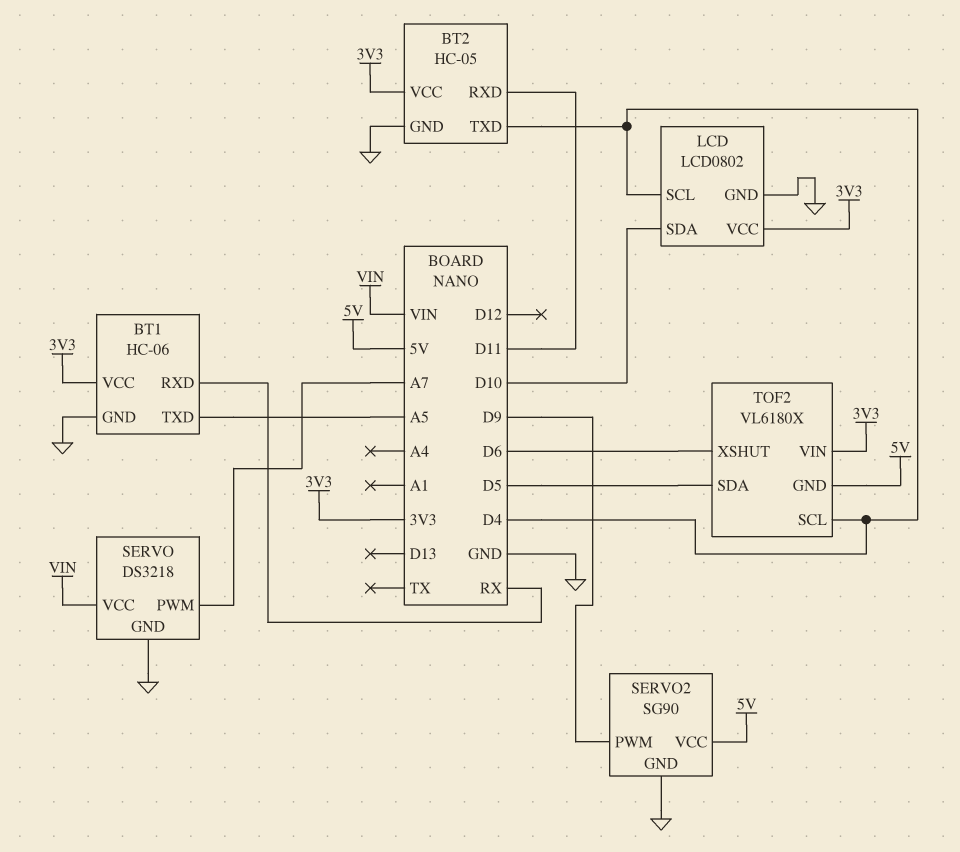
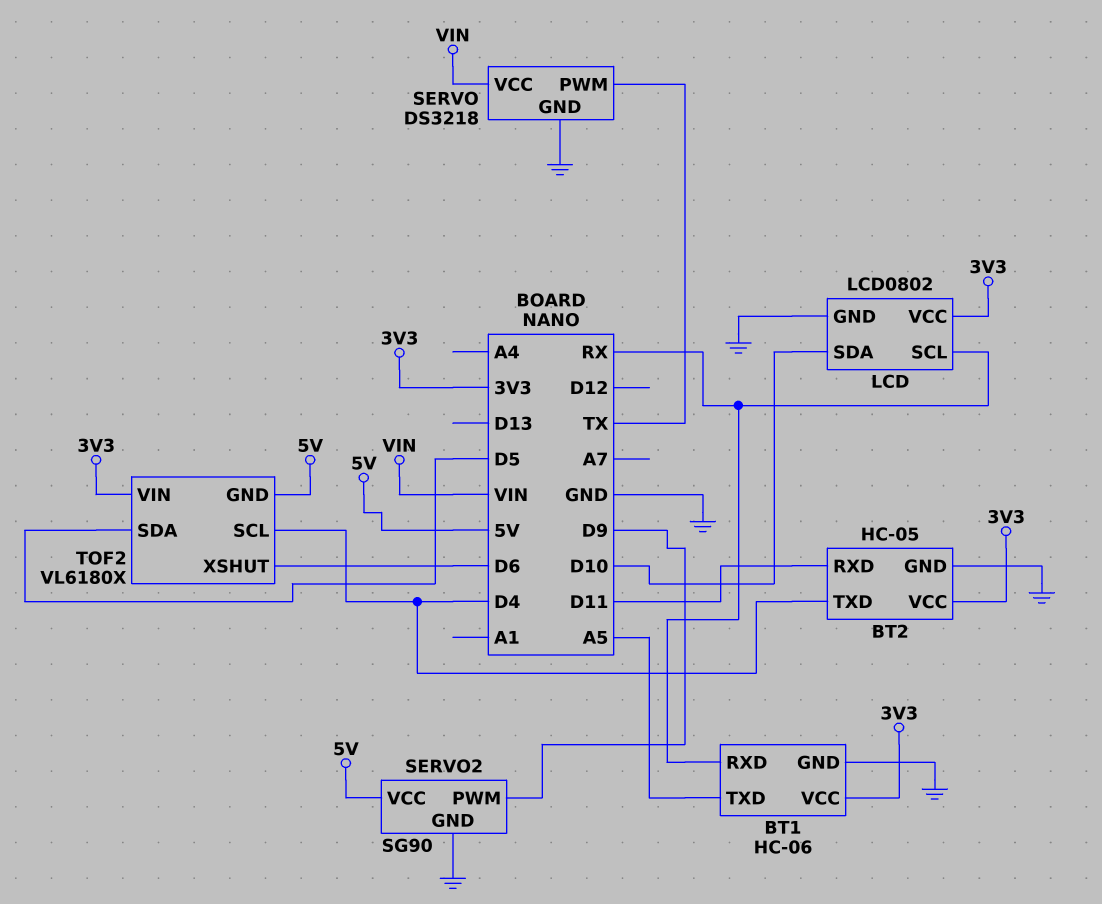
LCD pin SCL: D4 -> RX
SERVO pin PWM: A7 -> TX

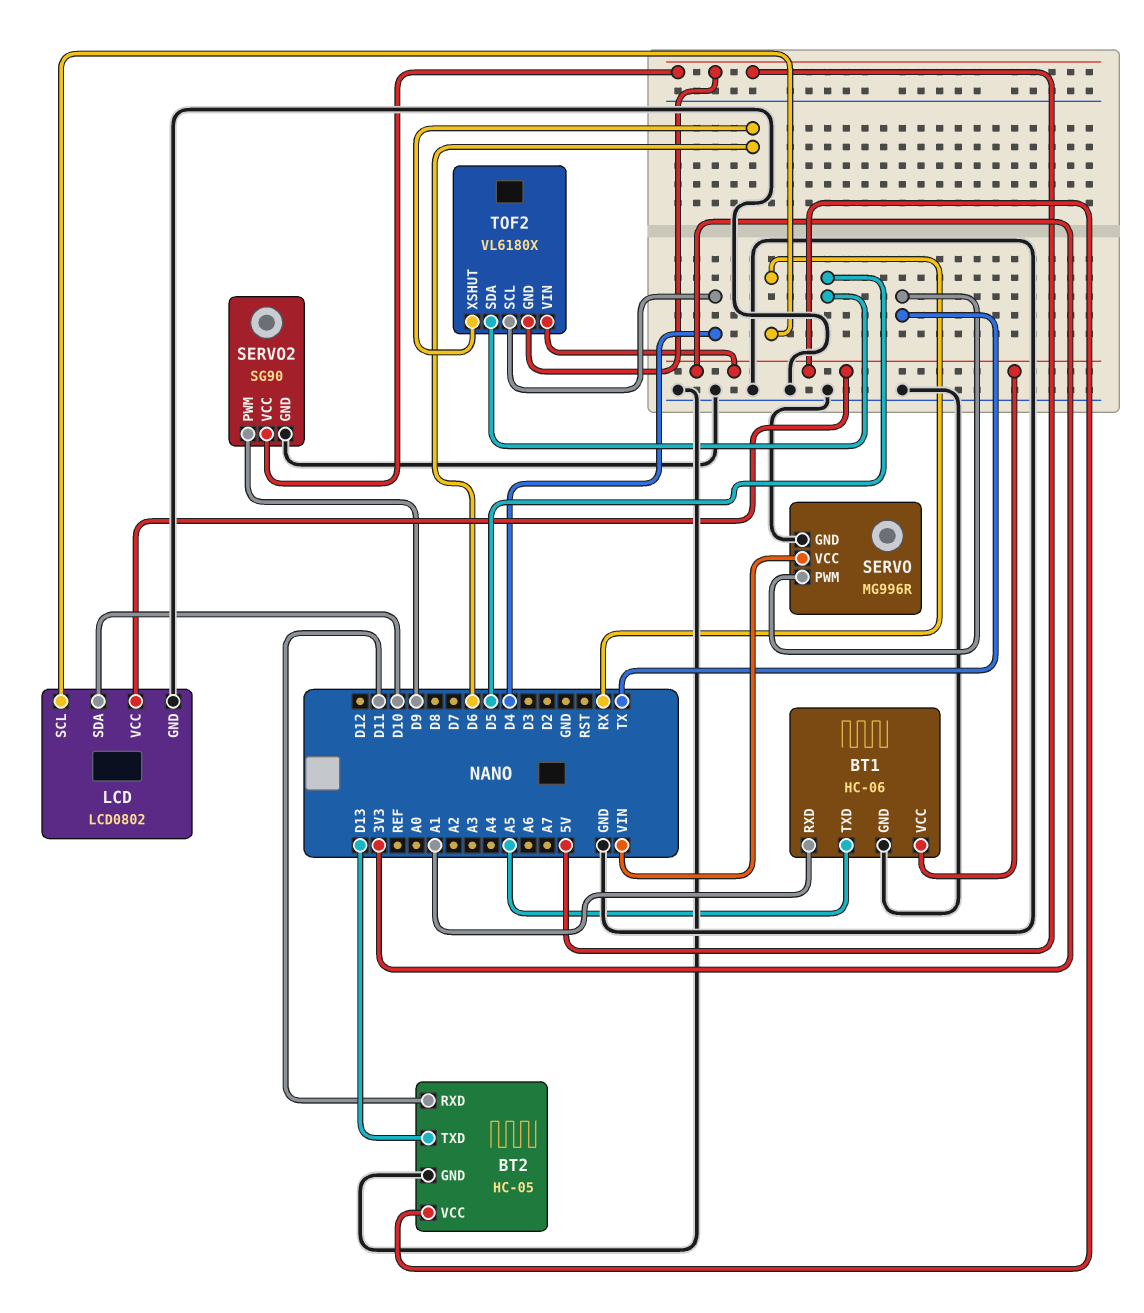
BT1 pin RXD: RX -> A1
BT2 pin TXD: D4 -> D13
SERVO: DS3218 -> MG996R

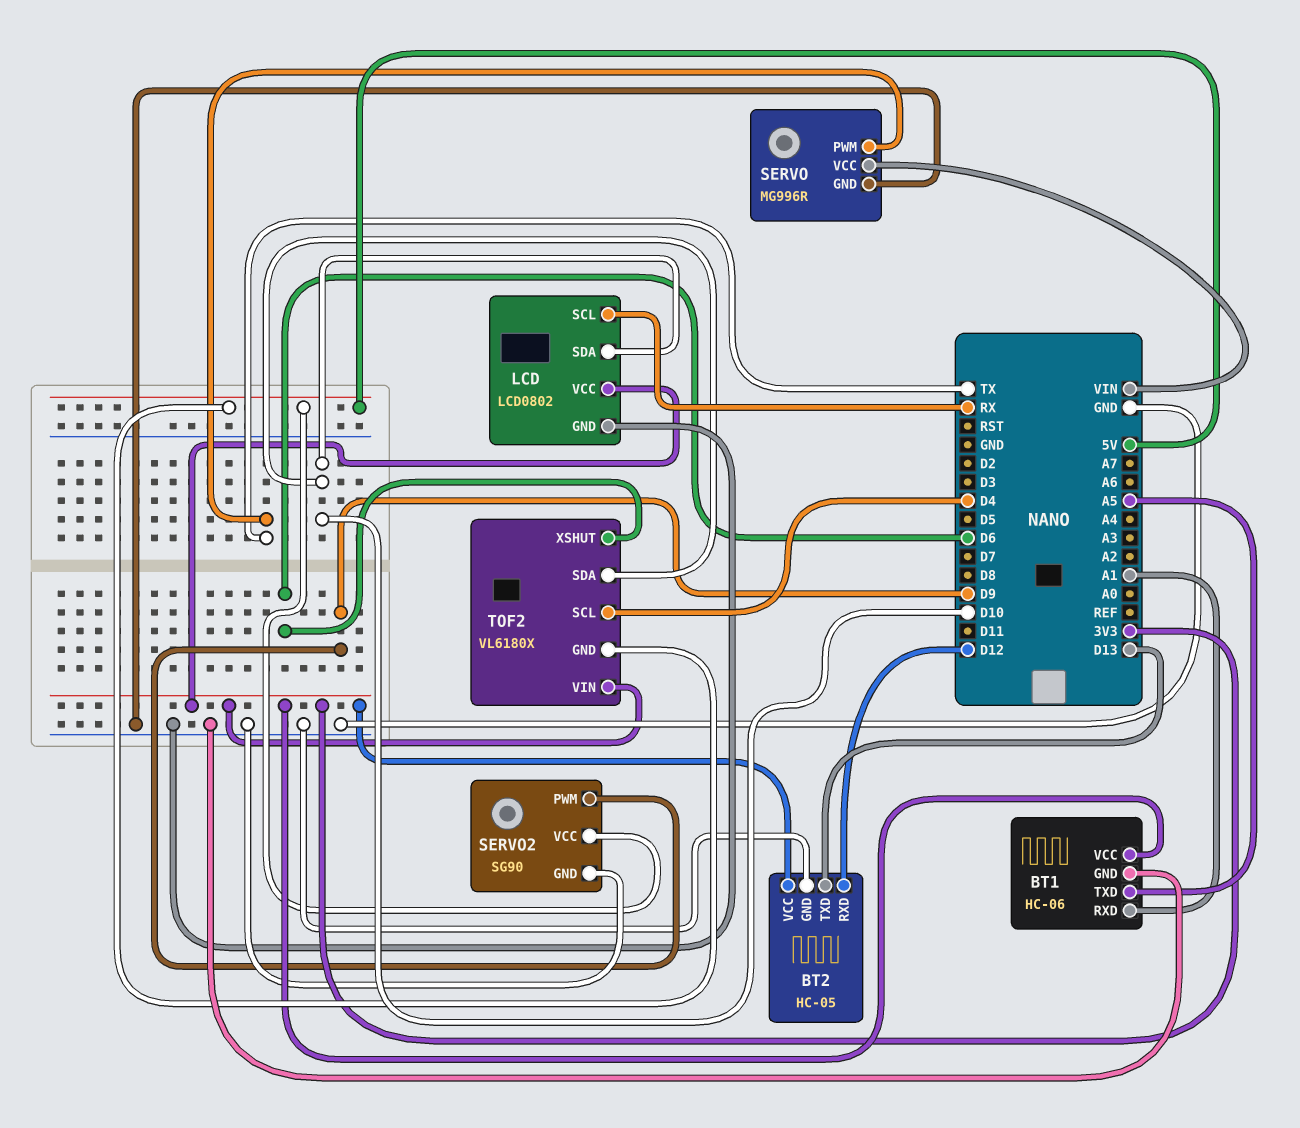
BT2 pin RXD: D11 -> D12
TOF2 pin SDA: D5 -> D10

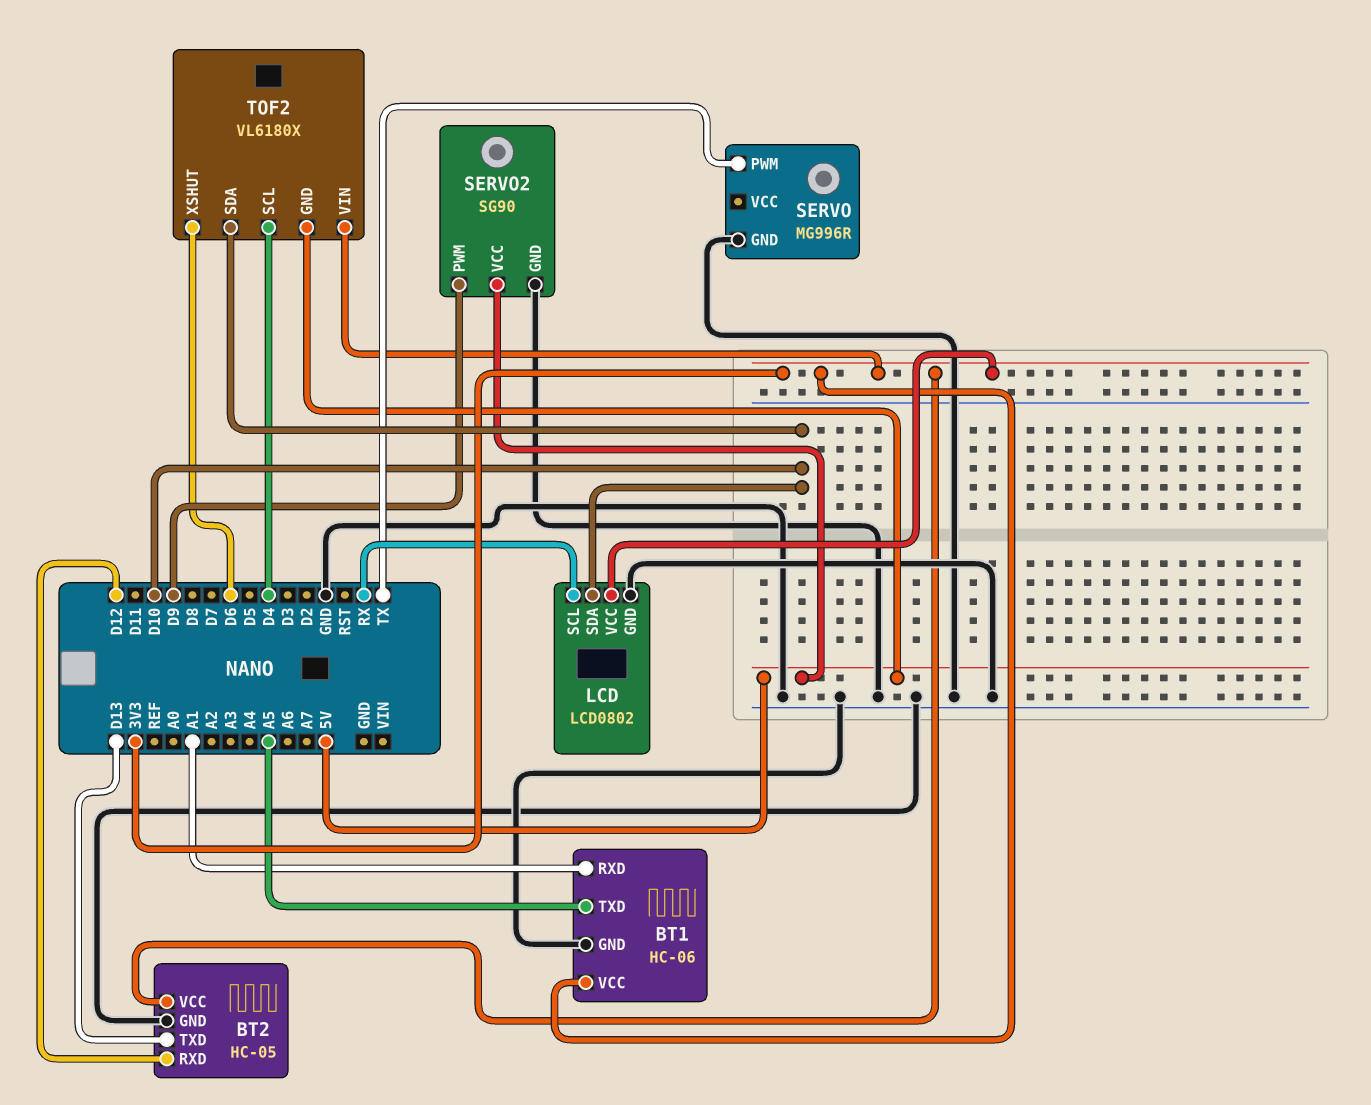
SERVO pin VCC: VIN -> none

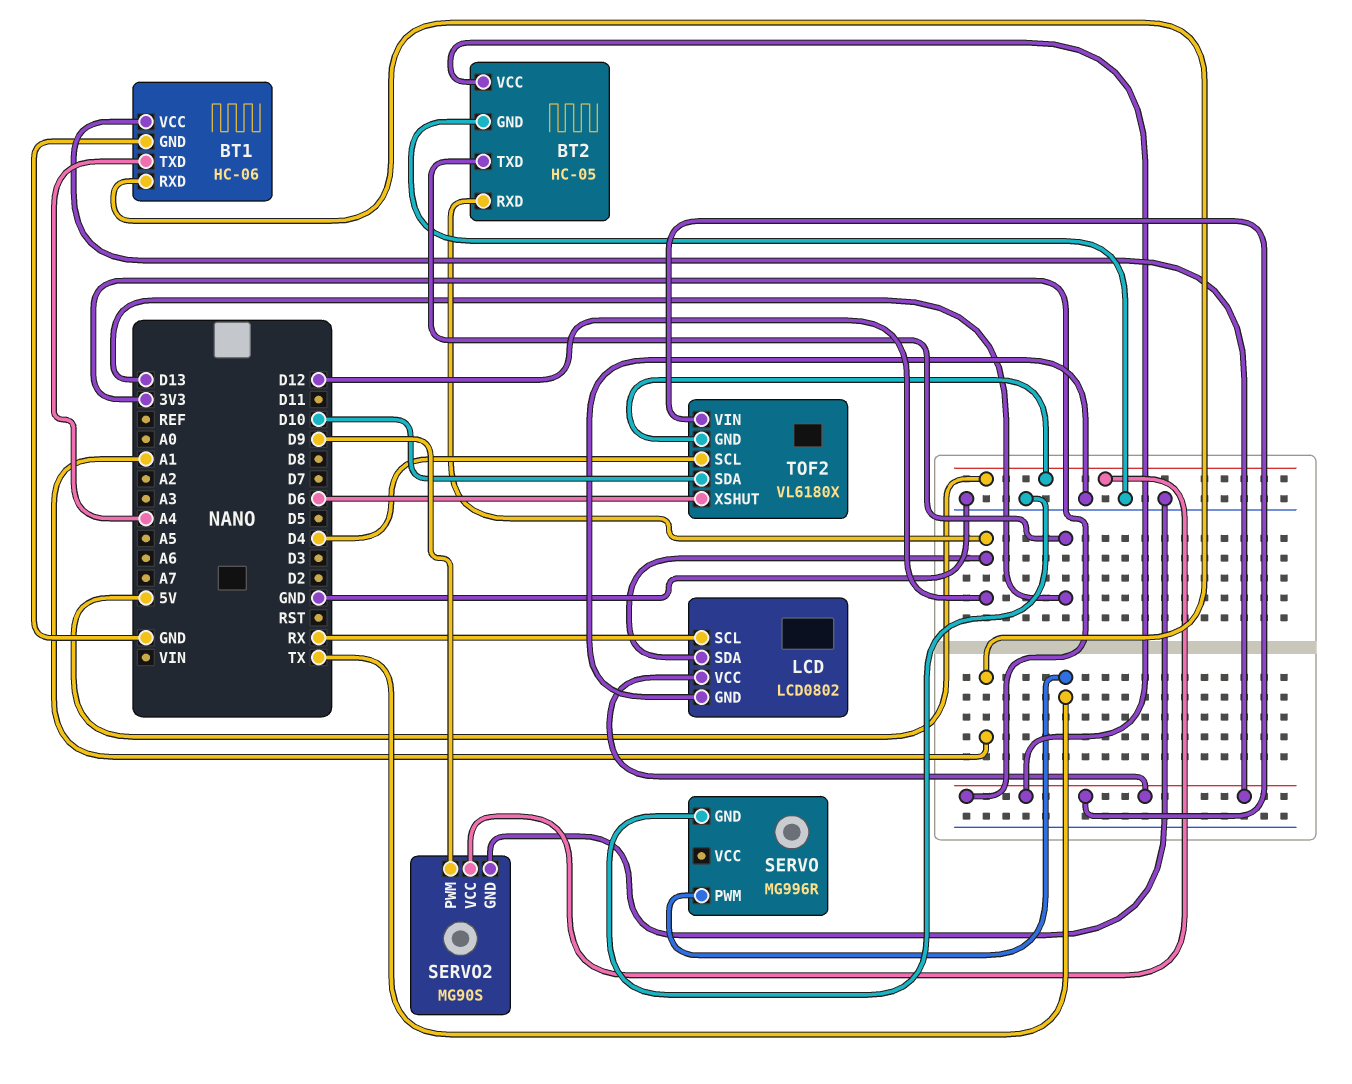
BT1 pin TXD: A5 -> A4
LCD pin SDA: D10 -> D12
SERVO2: SG90 -> MG90S

